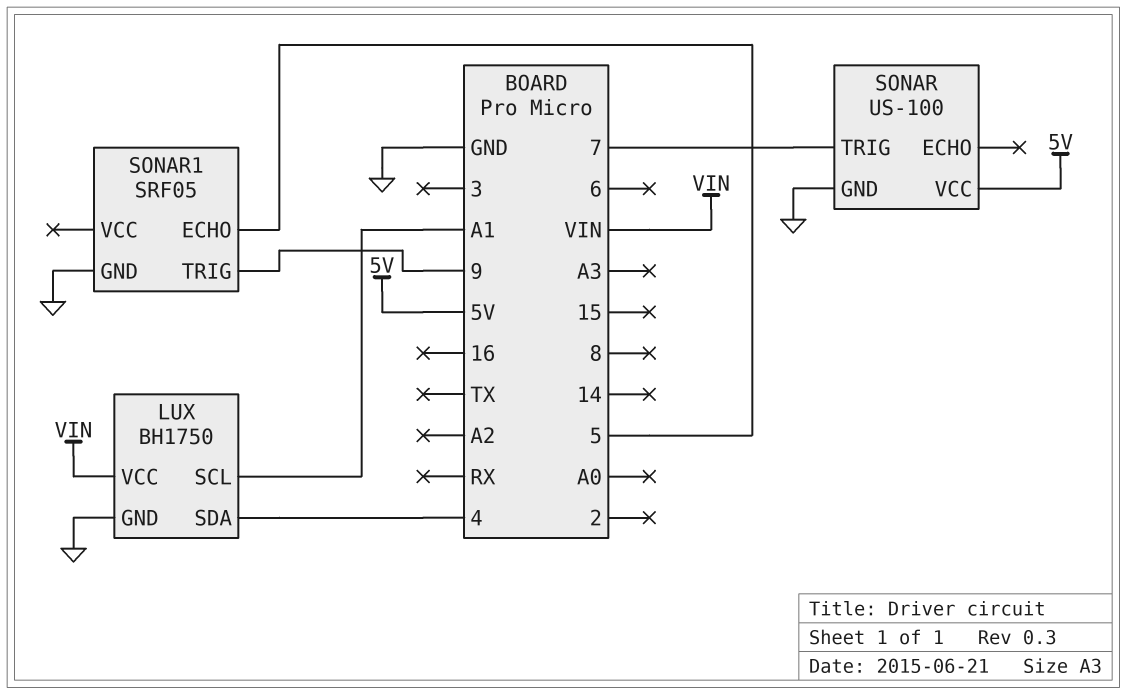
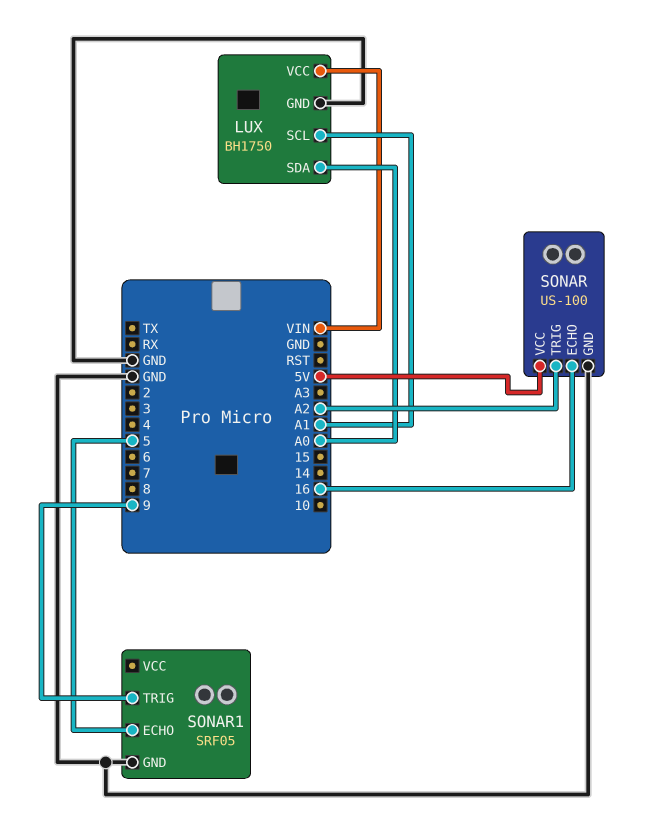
LUX pin SDA: 4 -> A0
SONAR pin ECHO: none -> 16
SONAR pin TRIG: 7 -> A2

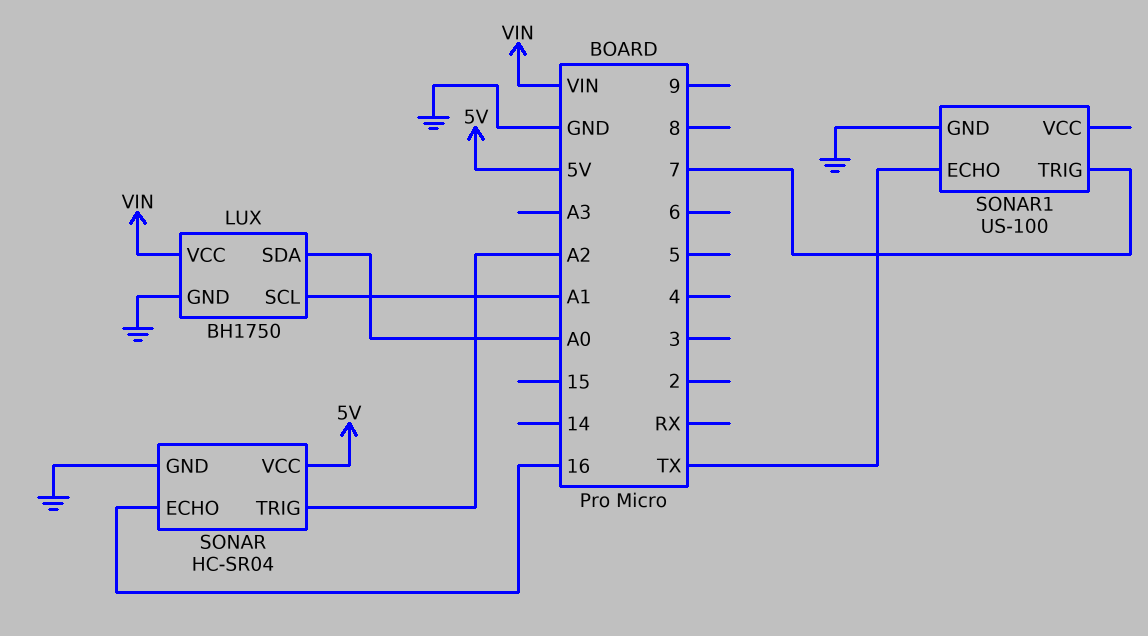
SONAR: US-100 -> HC-SR04
SONAR1: SRF05 -> US-100
SONAR1 pin ECHO: 5 -> TX
SONAR1 pin TRIG: 9 -> 7

